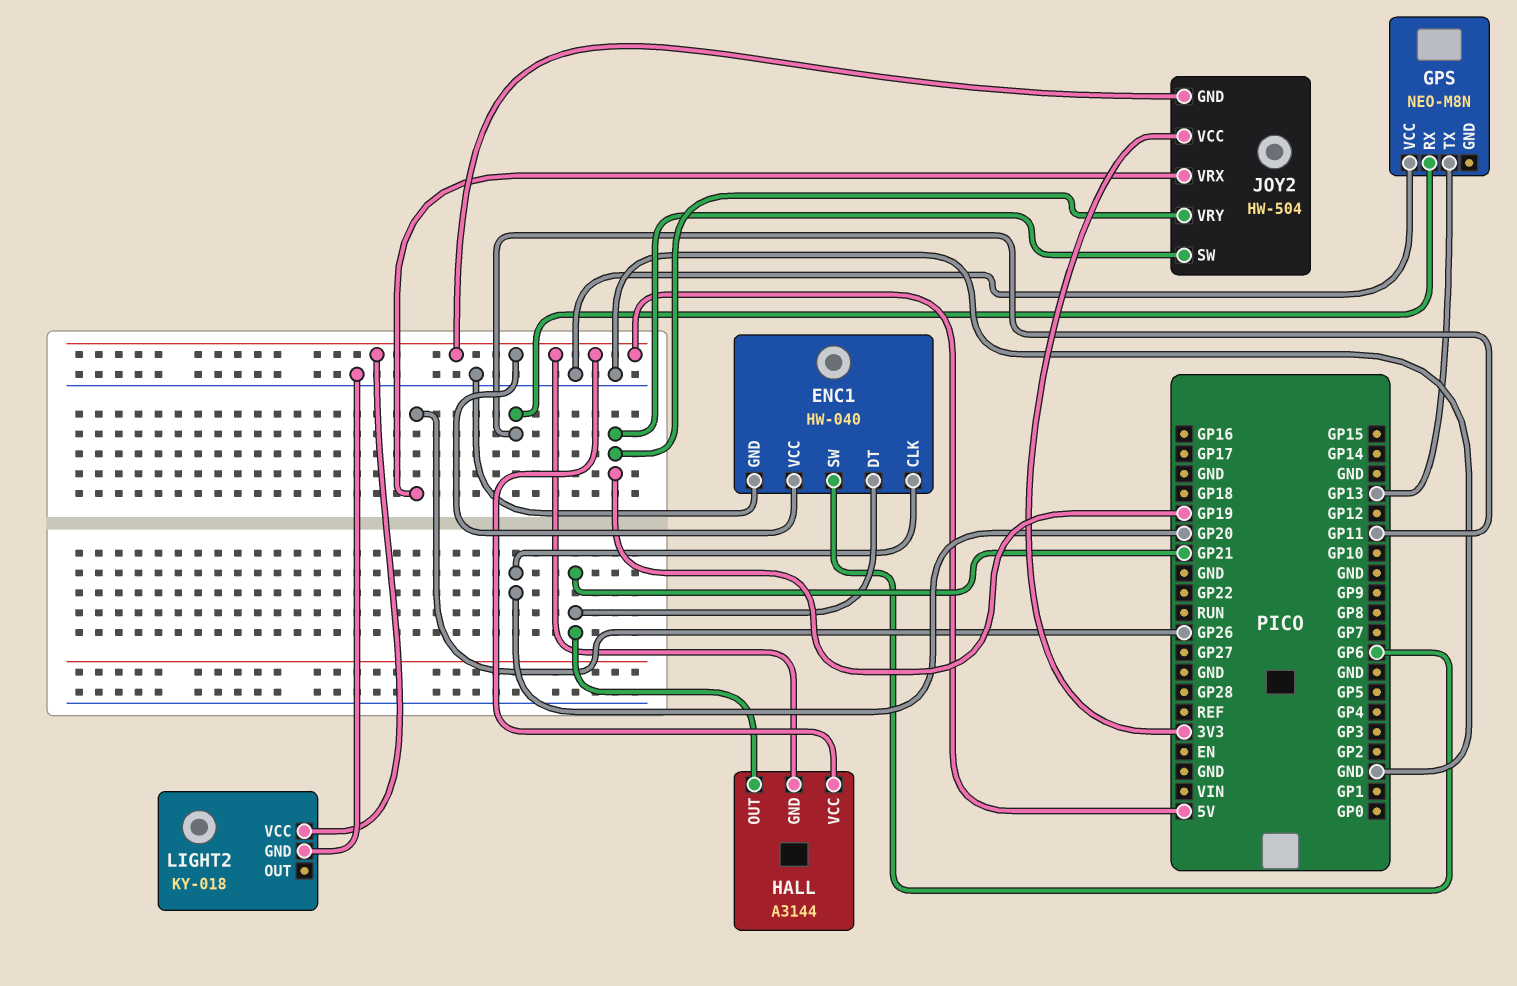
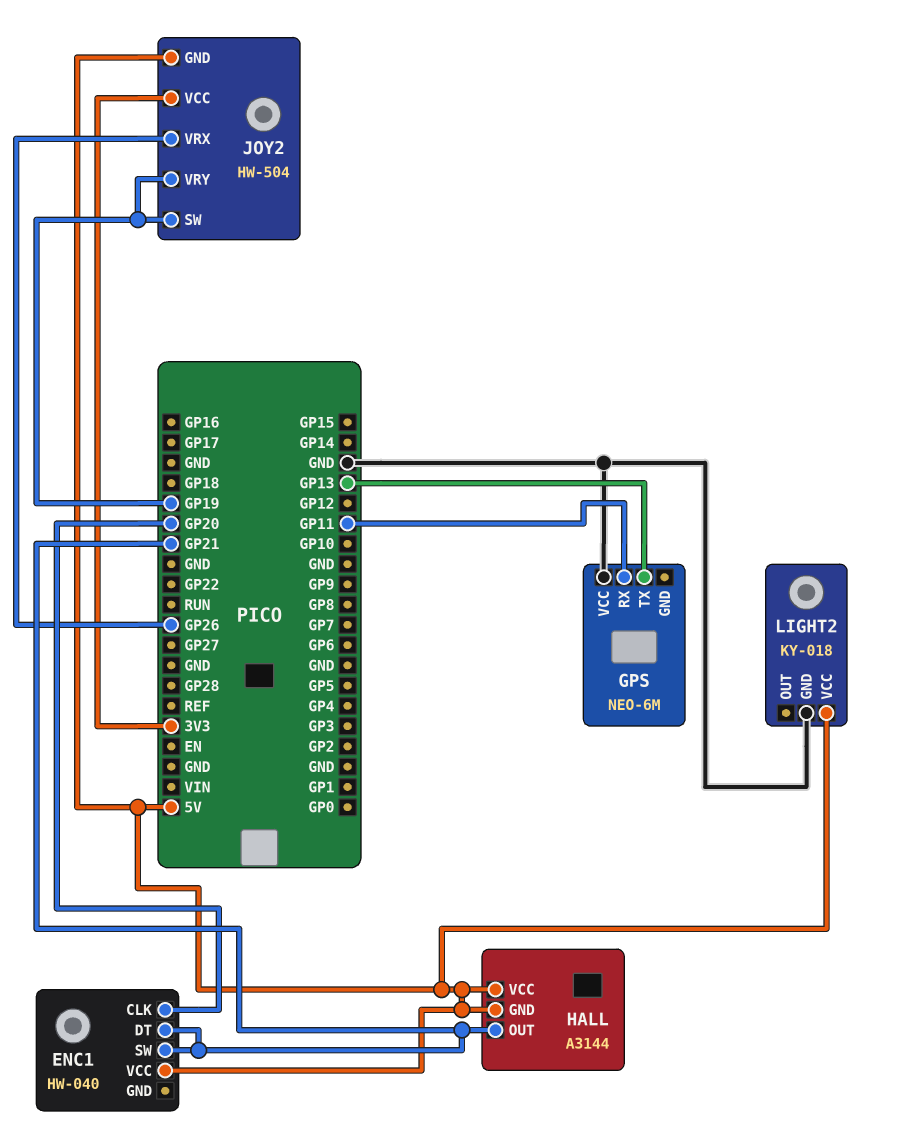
ENC1 pin GND: GND -> none
ENC1 pin SW: GP6 -> GP21
GPS: NEO-M8N -> NEO-6M

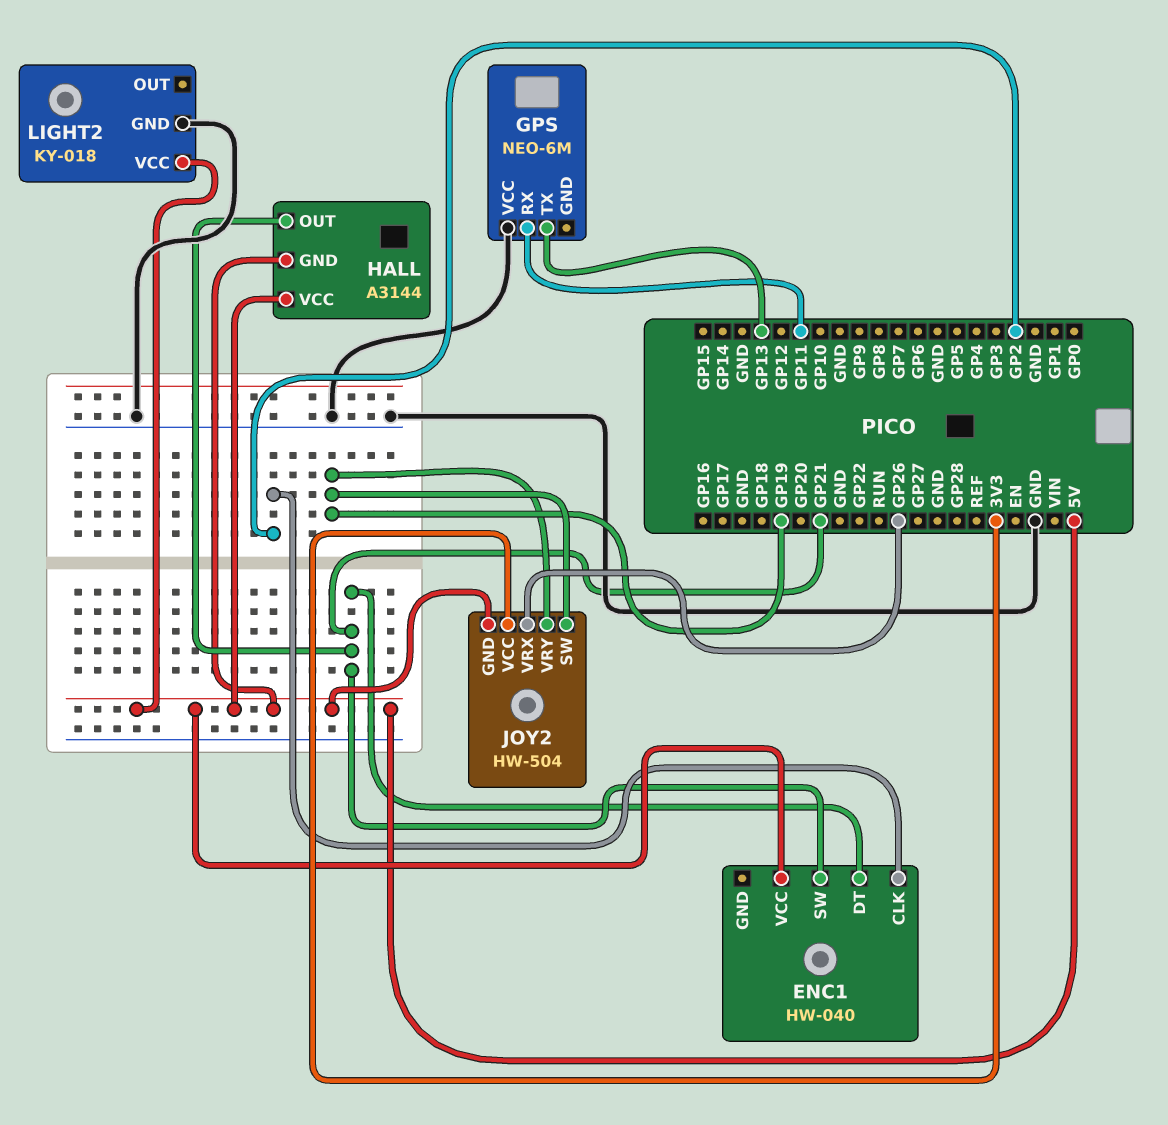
ENC1 pin CLK: GP20 -> GP2

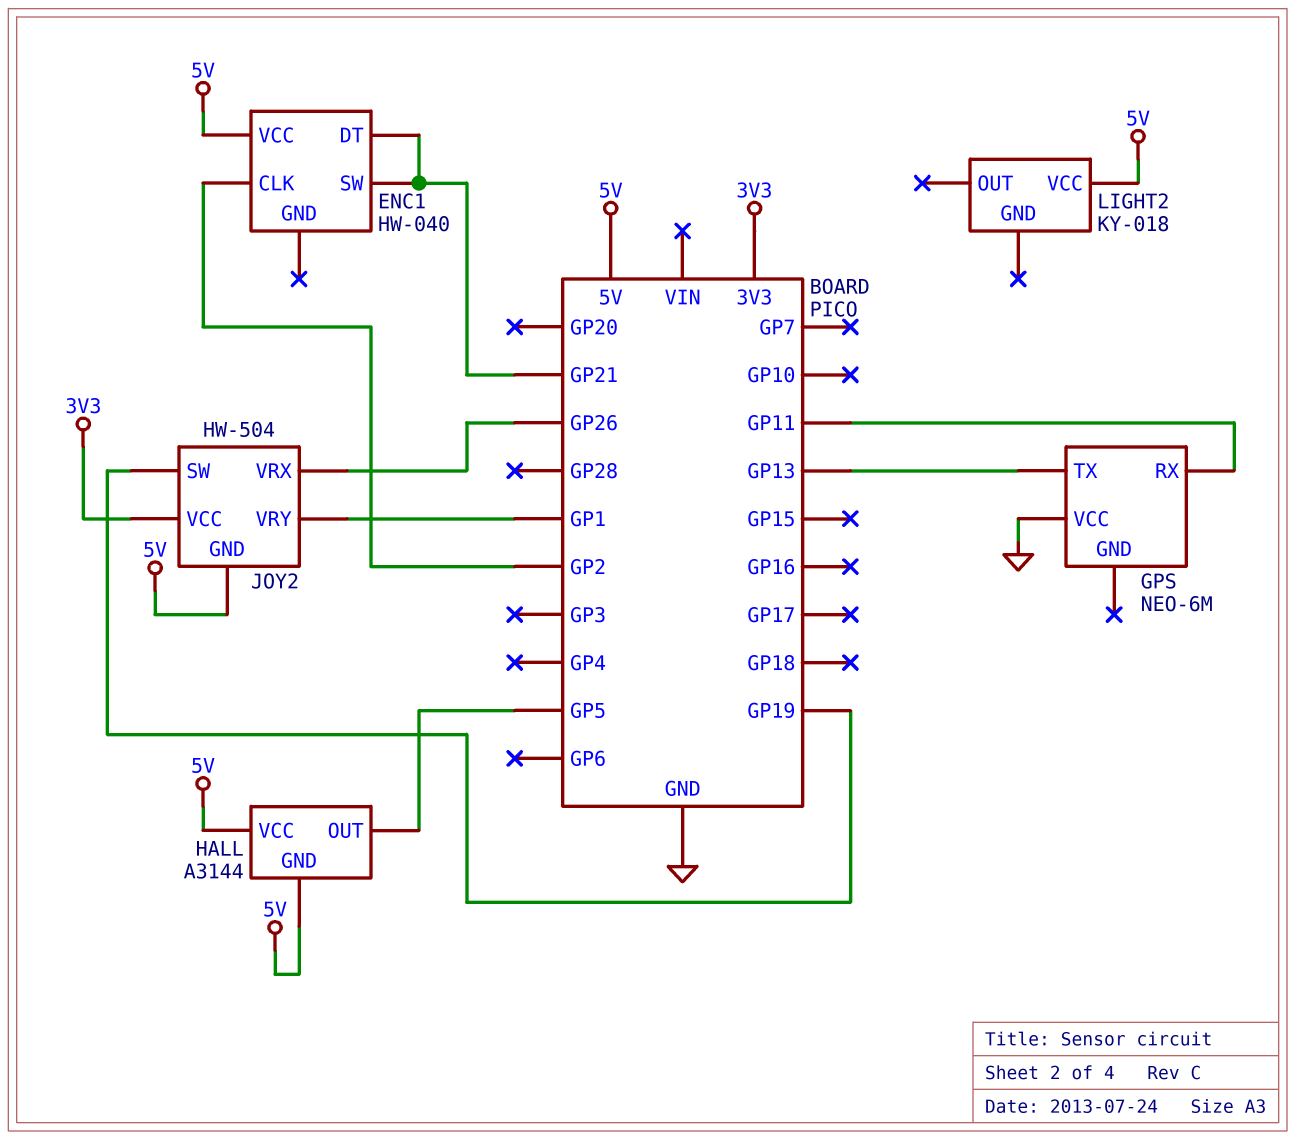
HALL pin OUT: GP21 -> GP5
JOY2 pin VRY: GP19 -> GP1
LIGHT2 pin GND: GND -> none

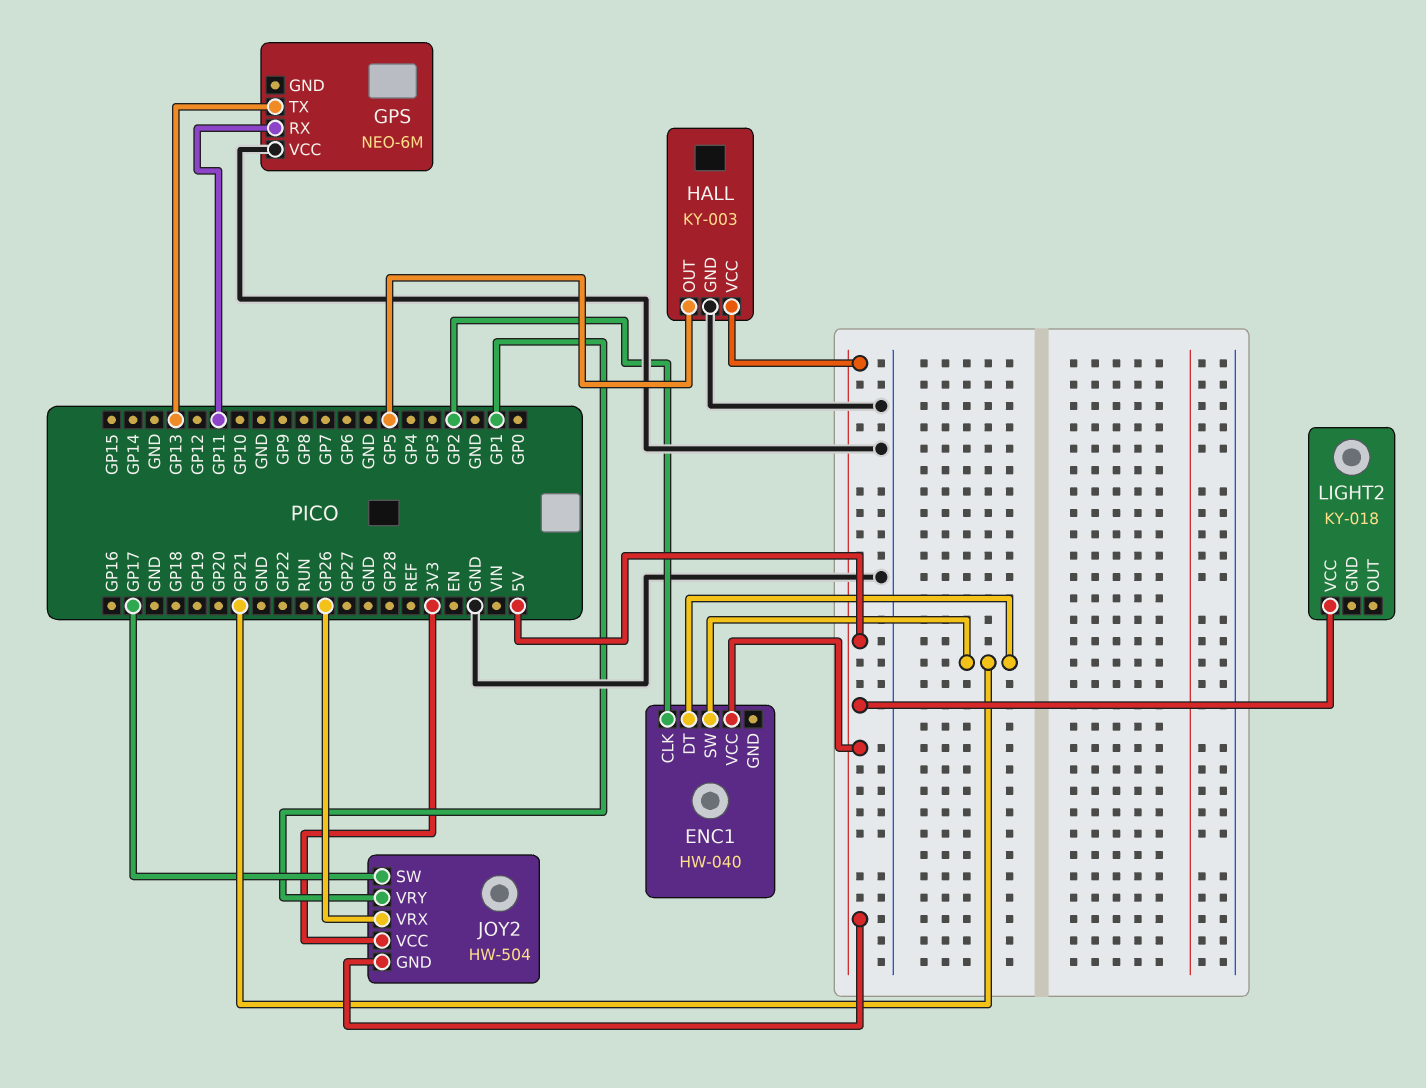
HALL: A3144 -> KY-003
HALL pin GND: 5V -> GND
JOY2 pin SW: GP19 -> GP17

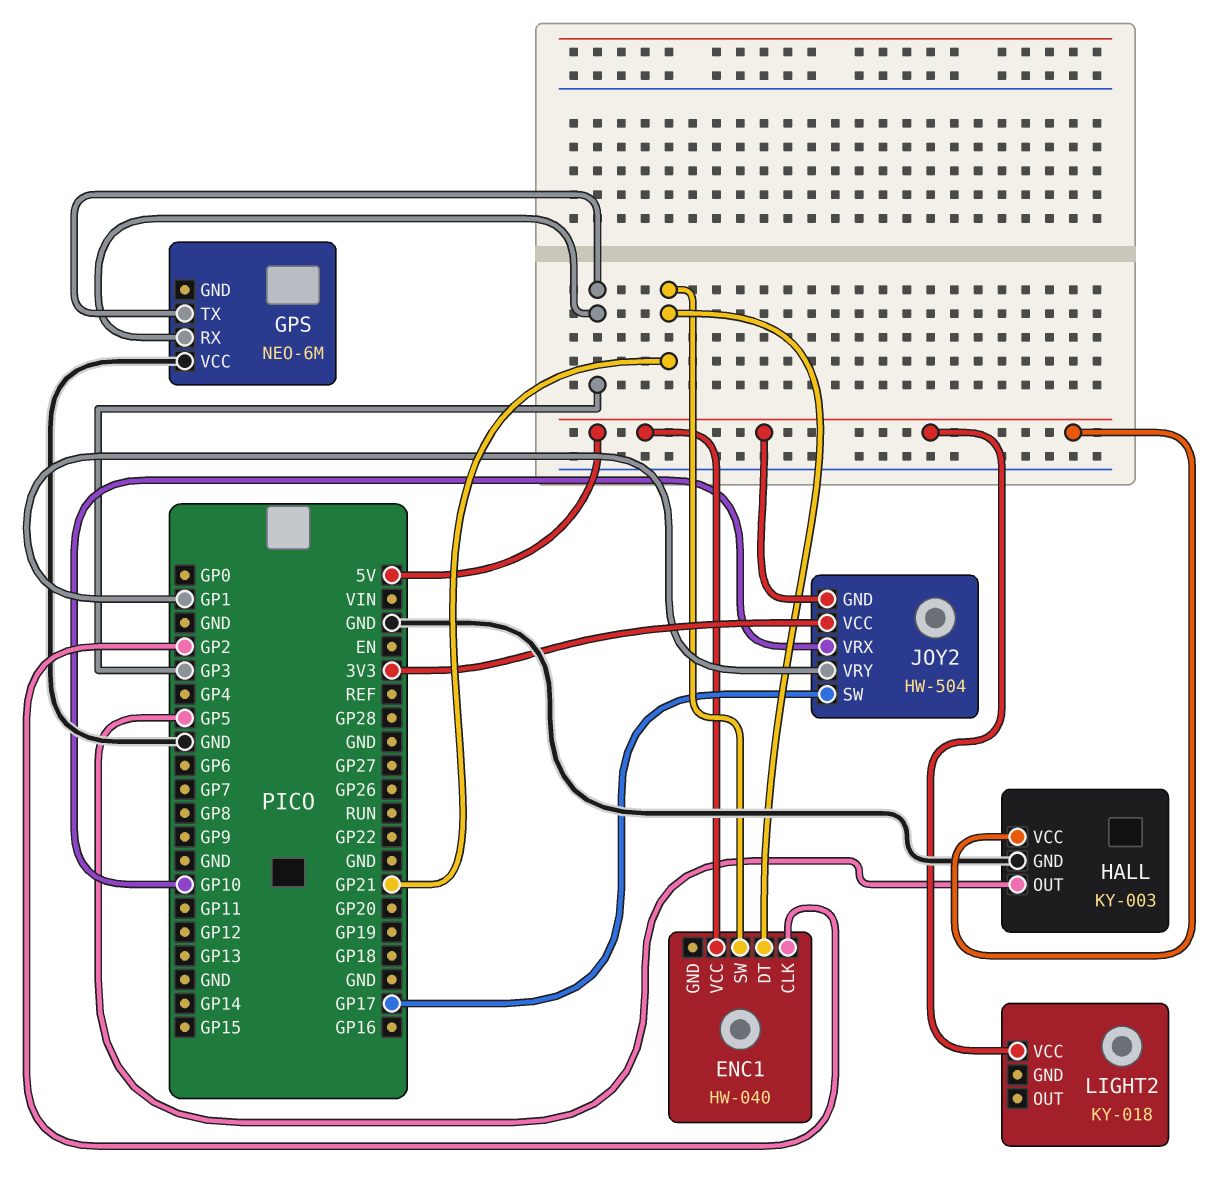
GPS pin RX: GP11 -> GP3
GPS pin TX: GP13 -> GP3
JOY2 pin VRX: GP26 -> GP10

